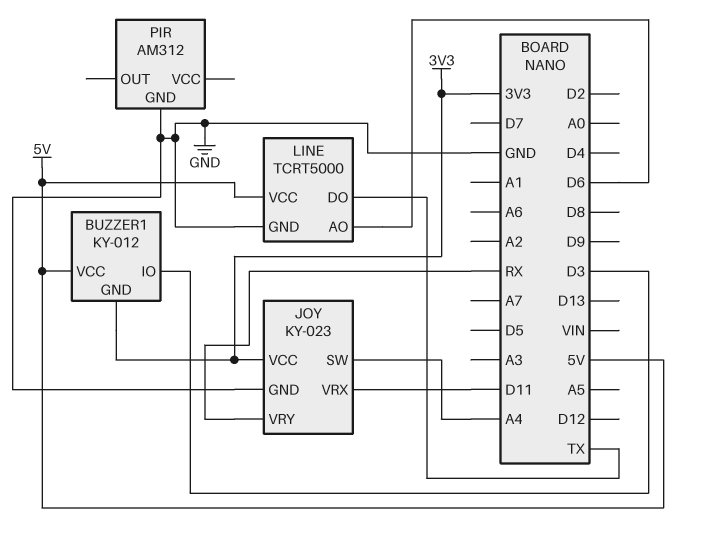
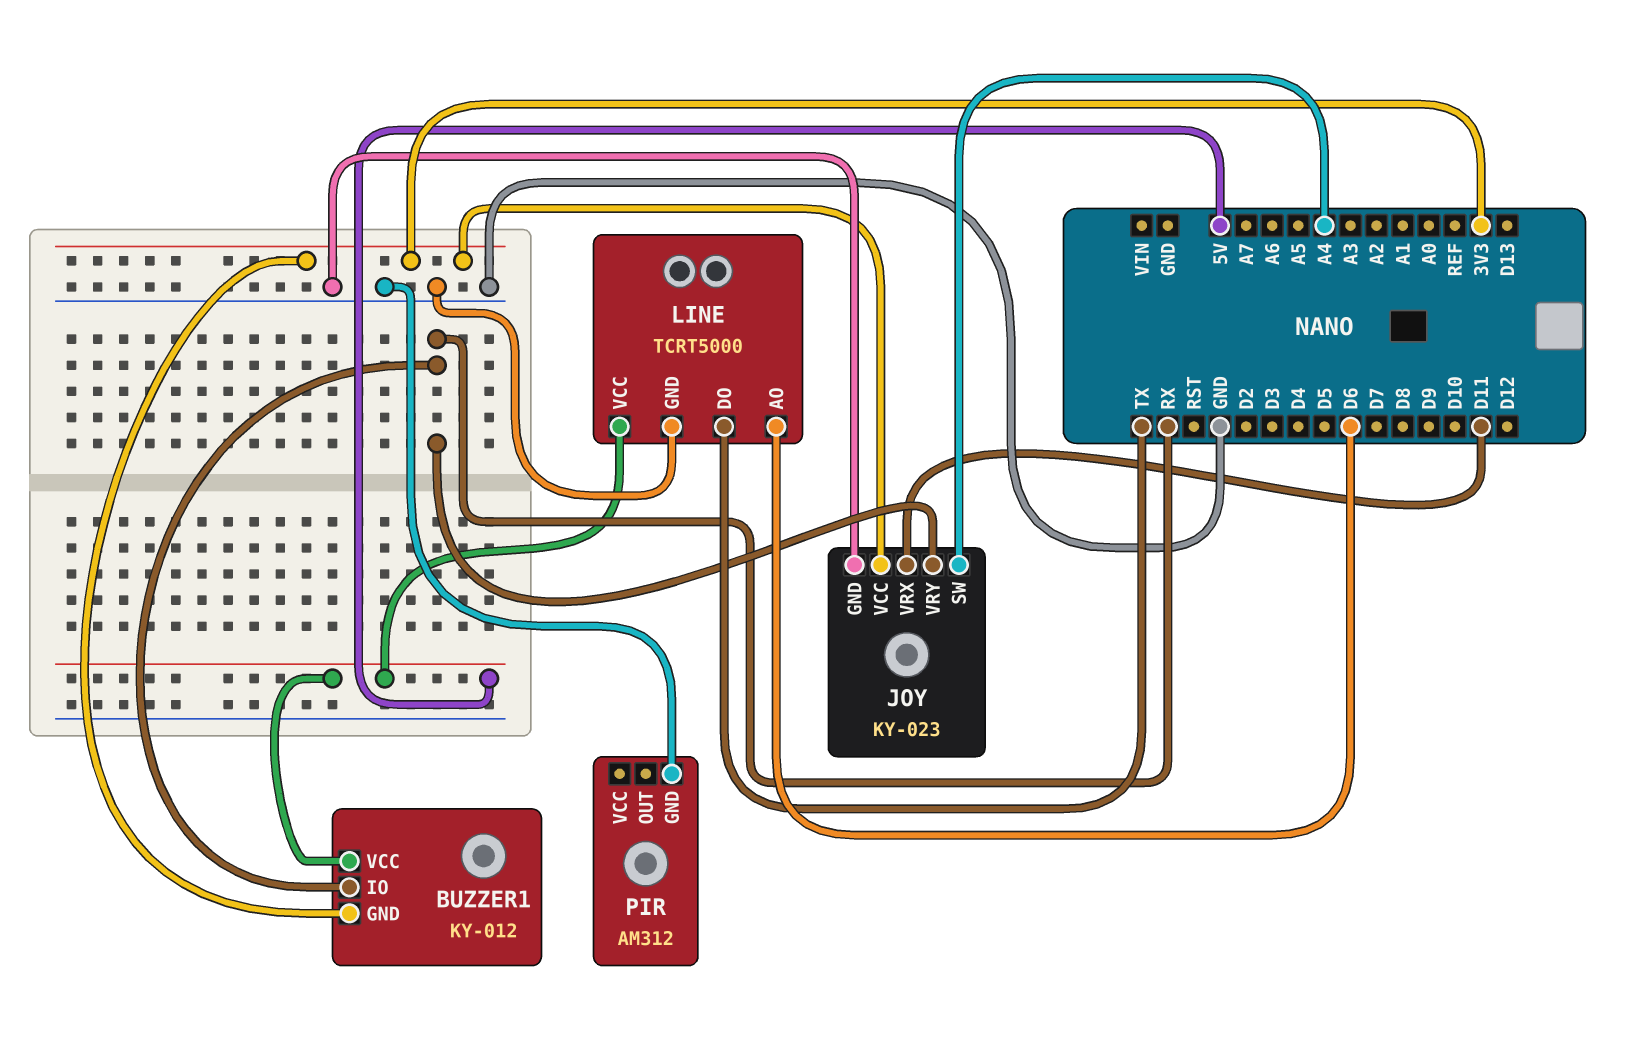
BUZZER1 pin IO: D3 -> RX

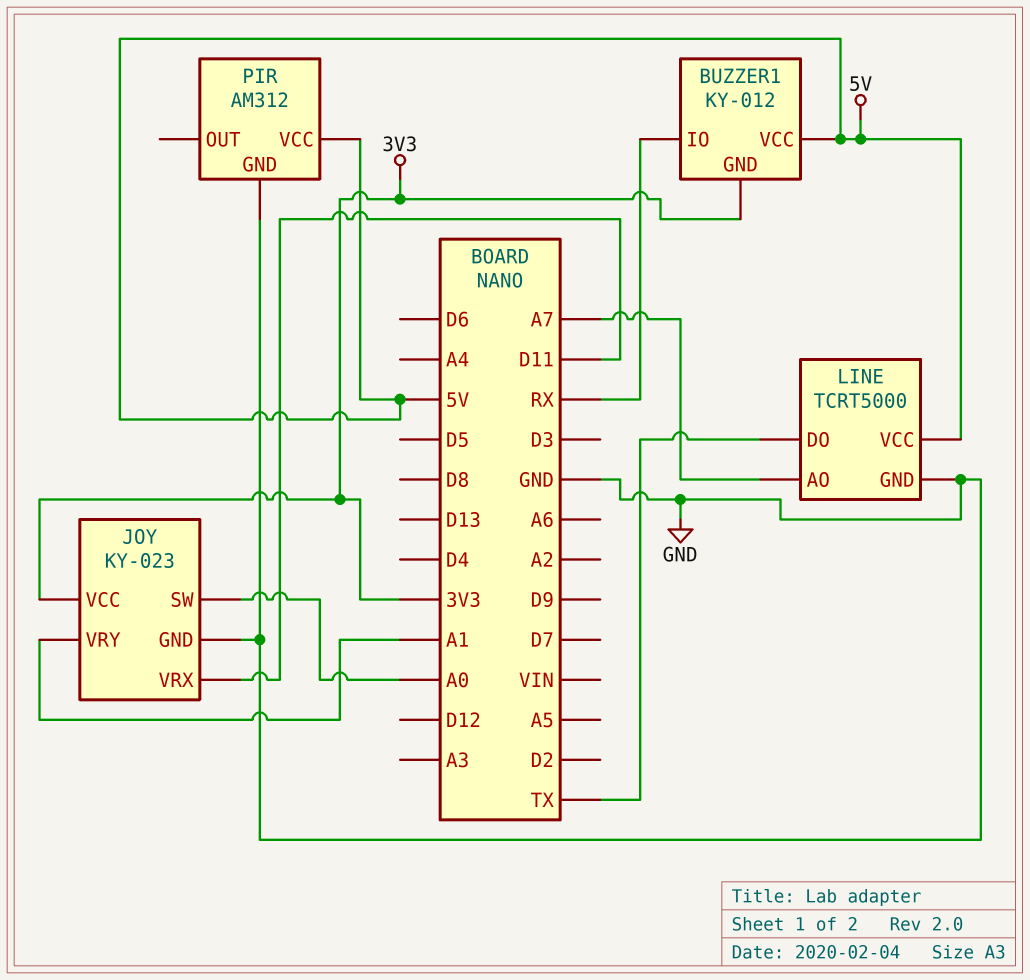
JOY pin SW: A4 -> A0
JOY pin VRY: RX -> A1
LINE pin AO: D6 -> A7
PIR pin VCC: none -> 5V

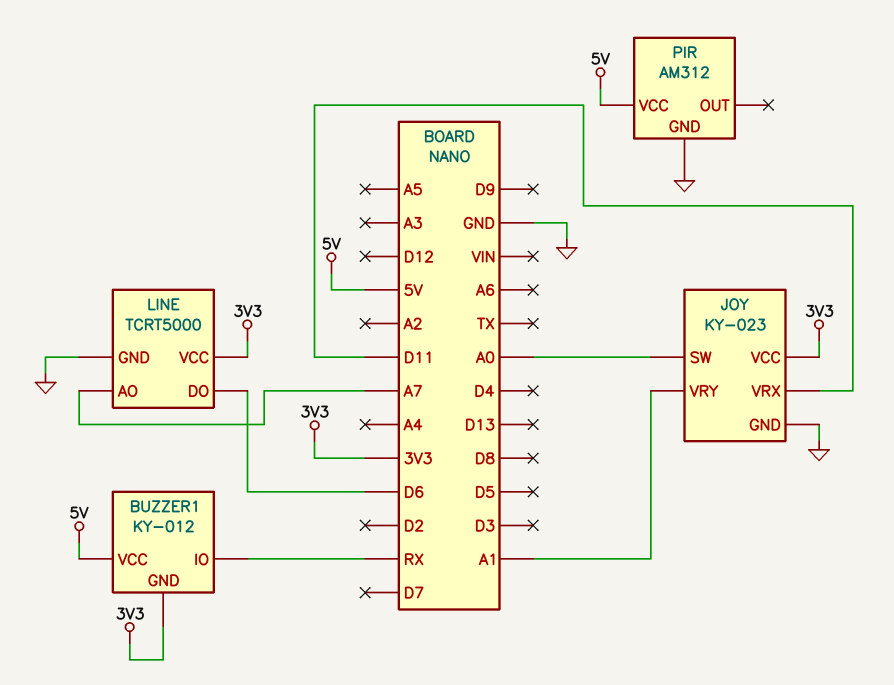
LINE pin DO: TX -> D6
LINE pin VCC: 5V -> 3V3

